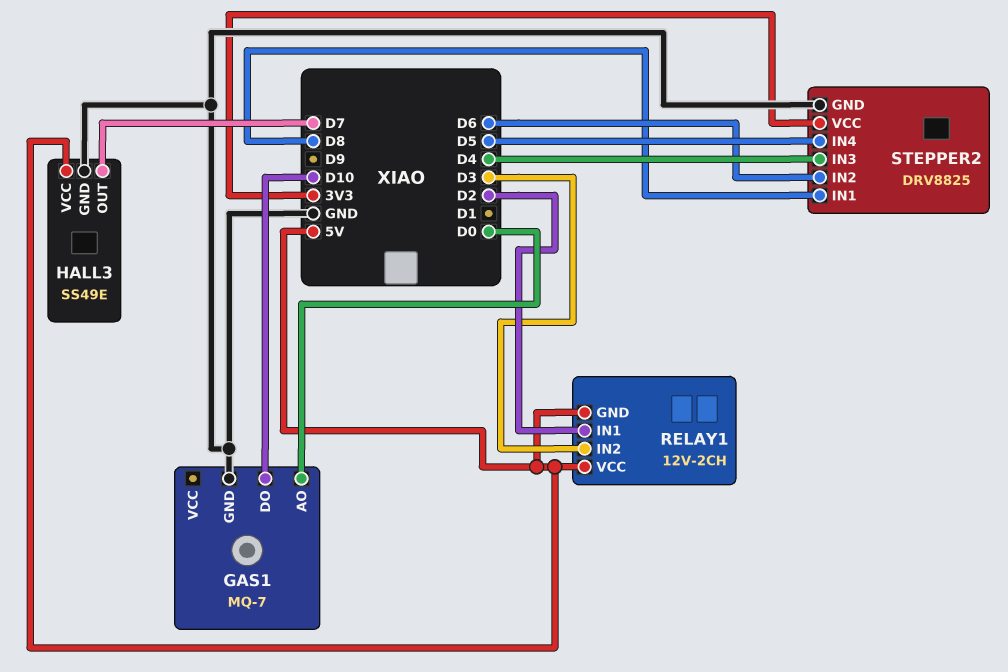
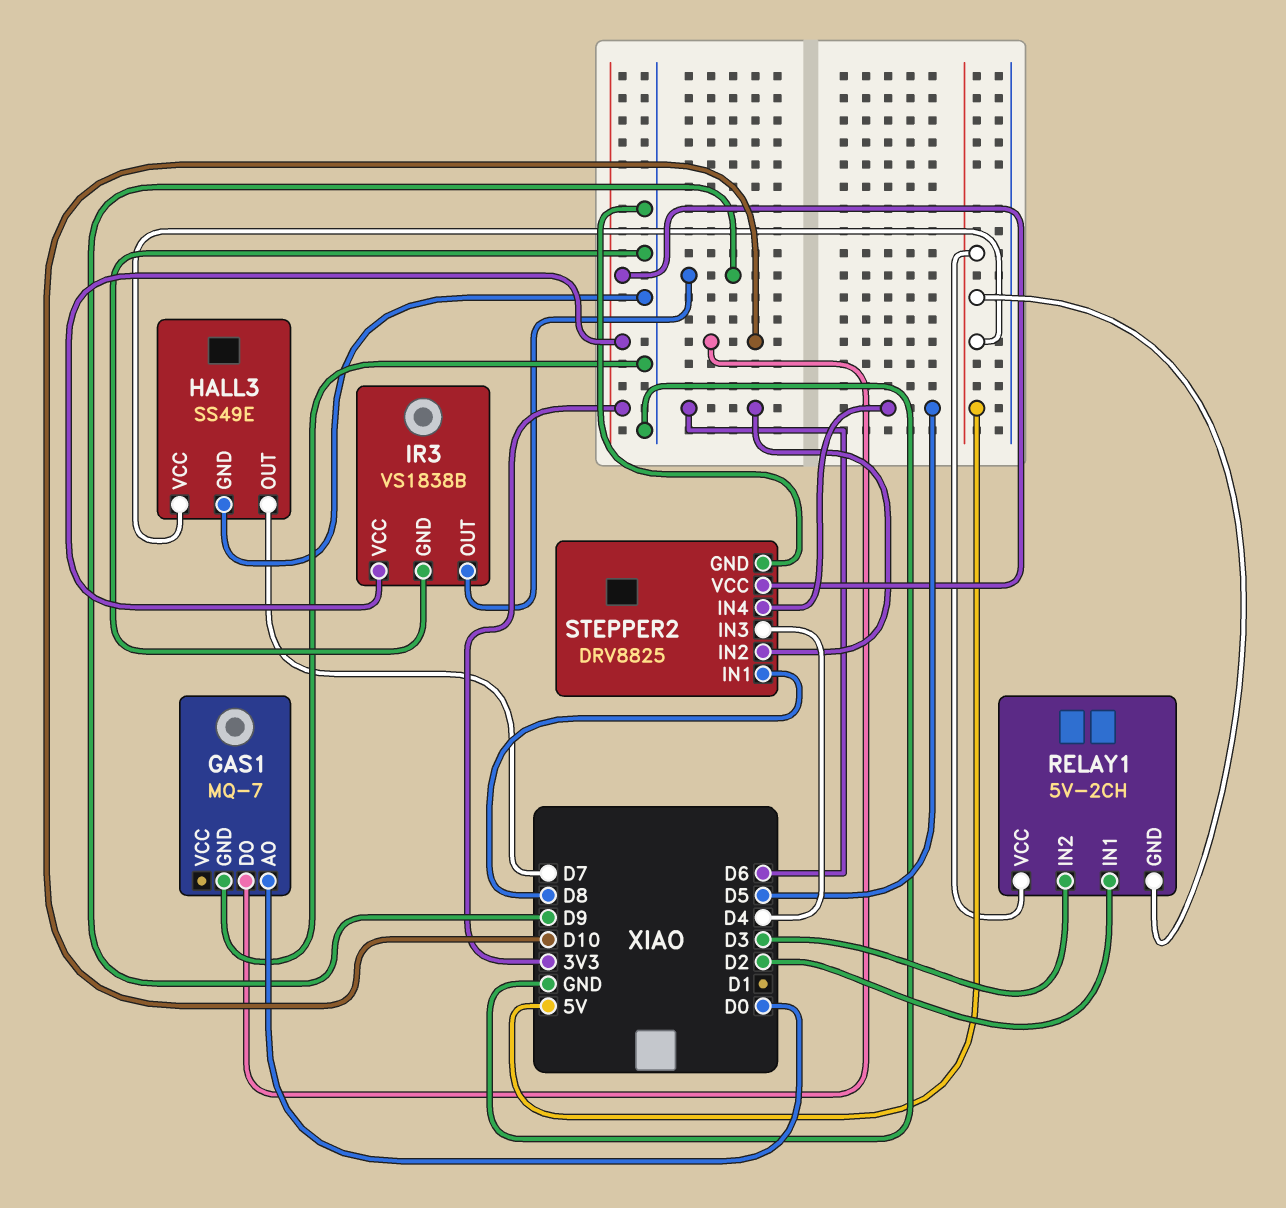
IR3: none -> VS1838B
IR3 pin GND: none -> GND
IR3 pin OUT: none -> D9
IR3 pin VCC: none -> 3V3
RELAY1: 12V-2CH -> 5V-2CH

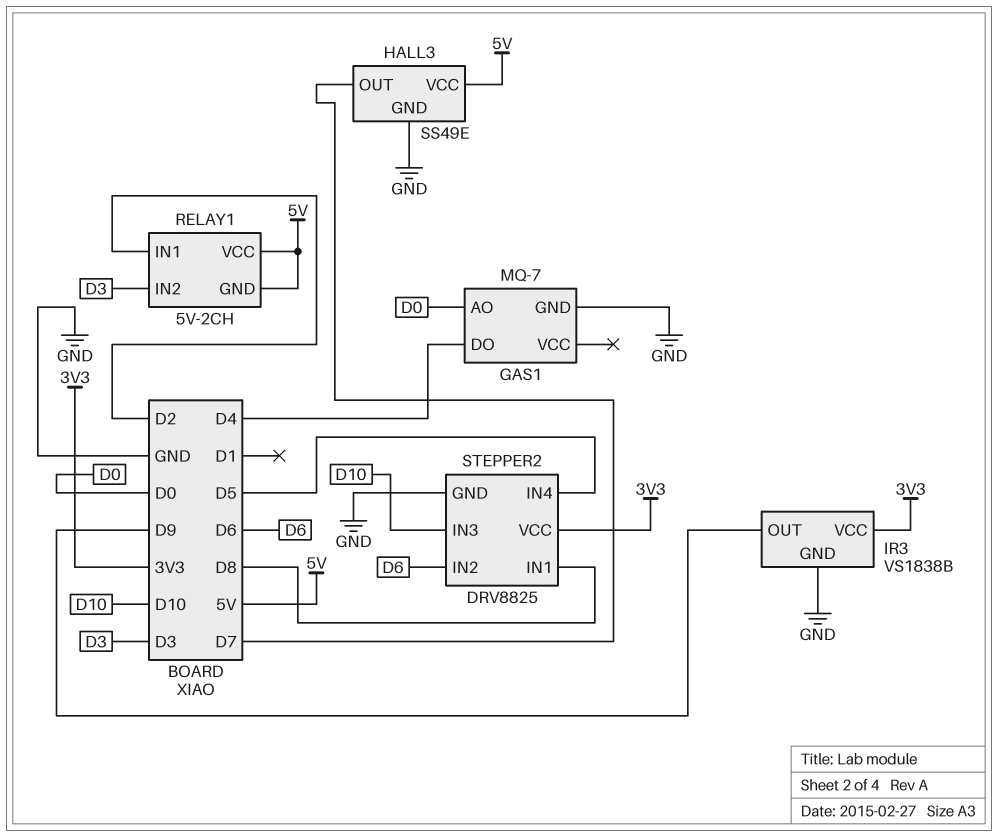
GAS1 pin DO: D10 -> D4
STEPPER2 pin IN3: D4 -> D10

